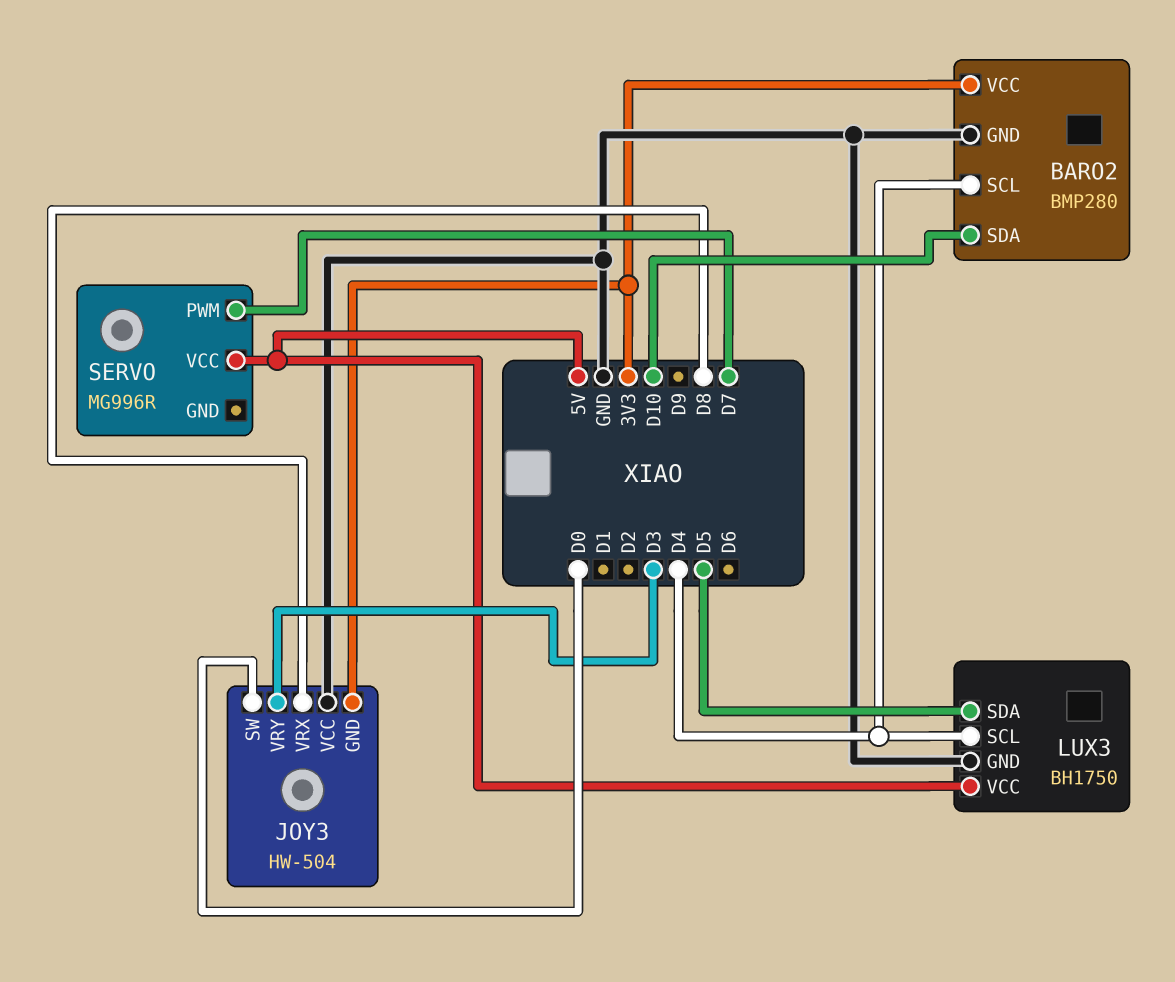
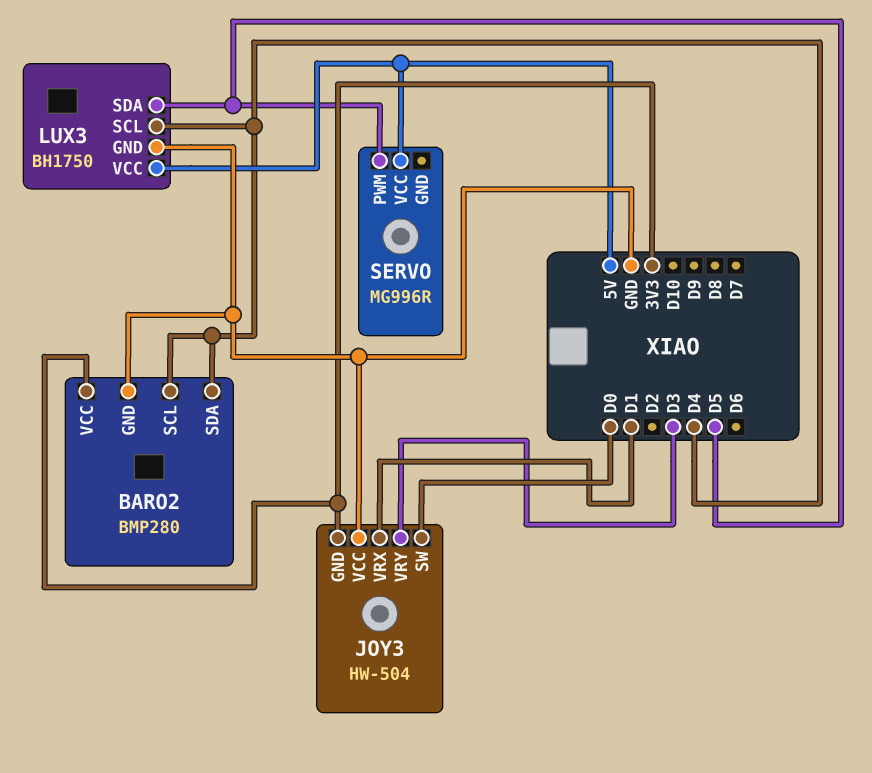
BARO2 pin SDA: D10 -> D4
JOY3 pin VRX: D8 -> D1
SERVO pin PWM: D7 -> D5

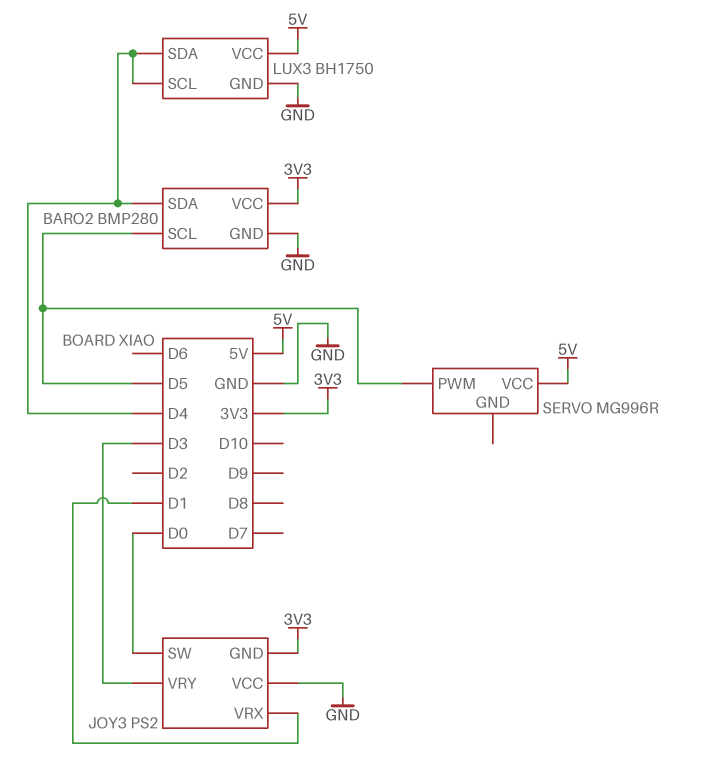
BARO2 pin SCL: D4 -> D5
JOY3: HW-504 -> PS2
LUX3 pin SDA: D5 -> D4

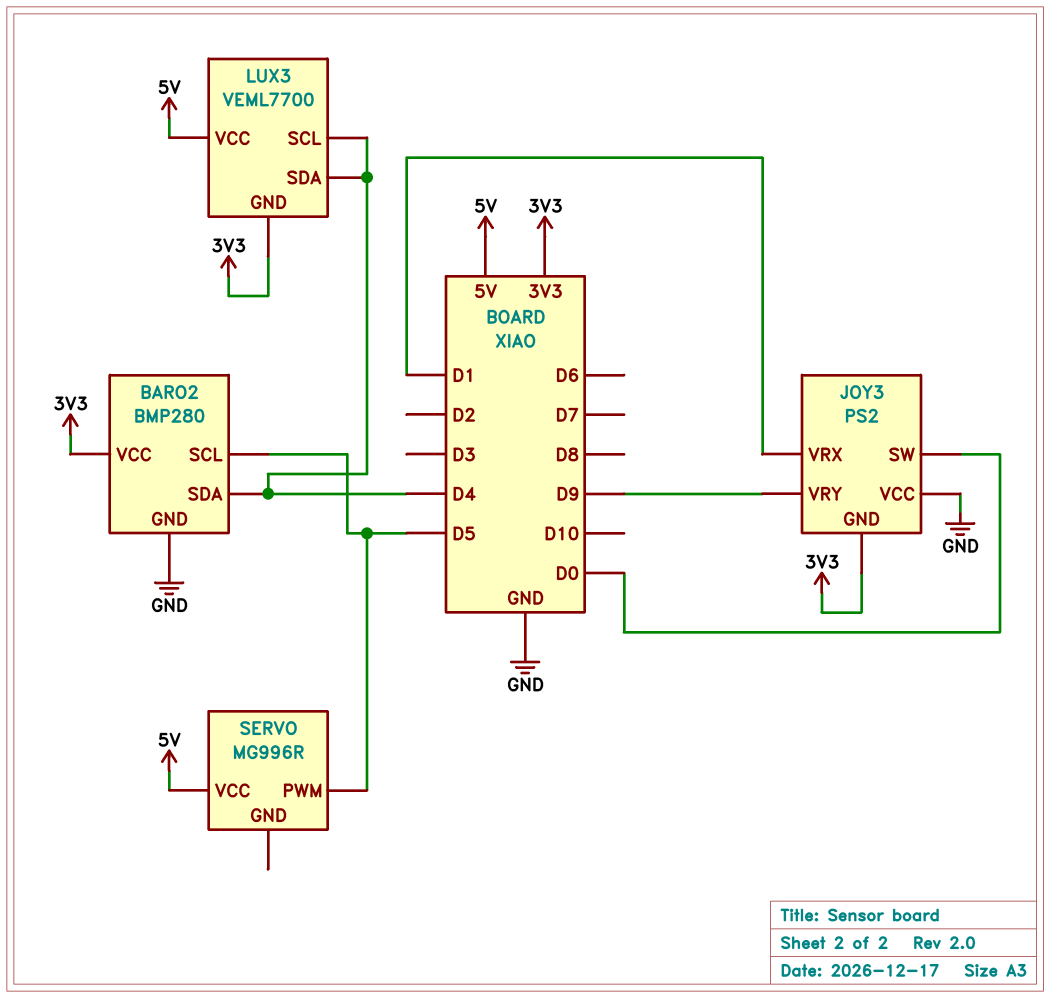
JOY3 pin VRY: D3 -> D9
LUX3: BH1750 -> VEML7700
LUX3 pin GND: GND -> 3V3

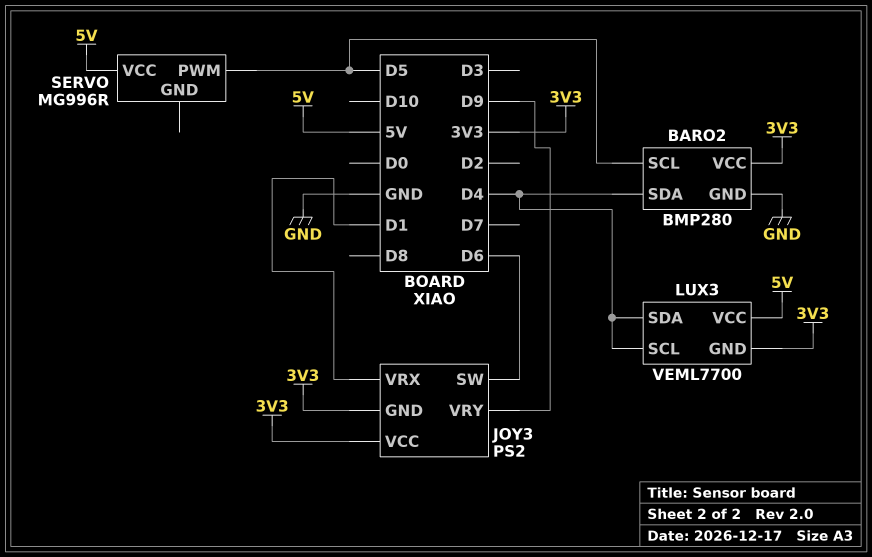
JOY3 pin SW: D0 -> D6
JOY3 pin VCC: GND -> 3V3

